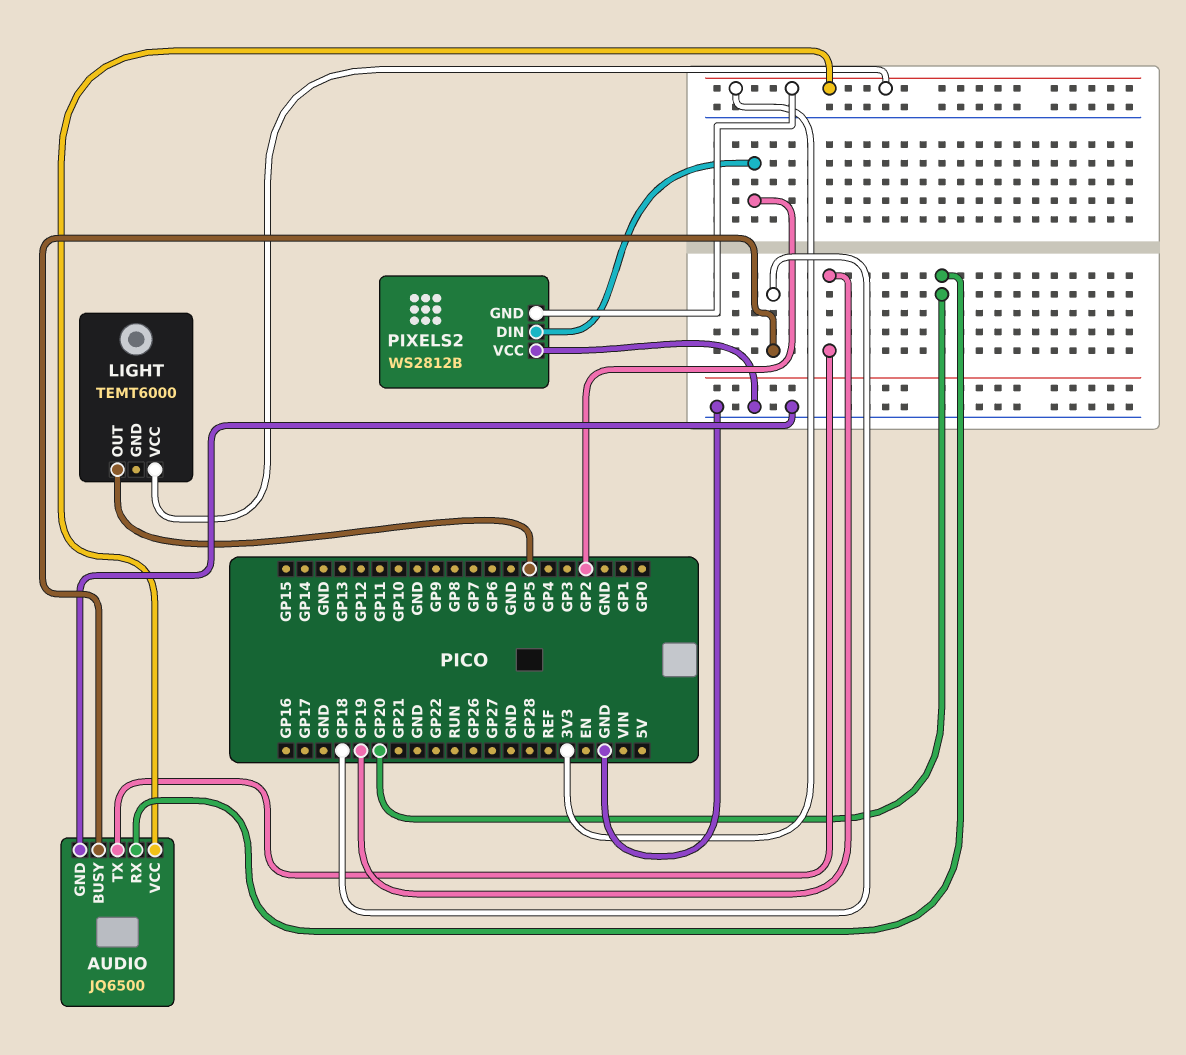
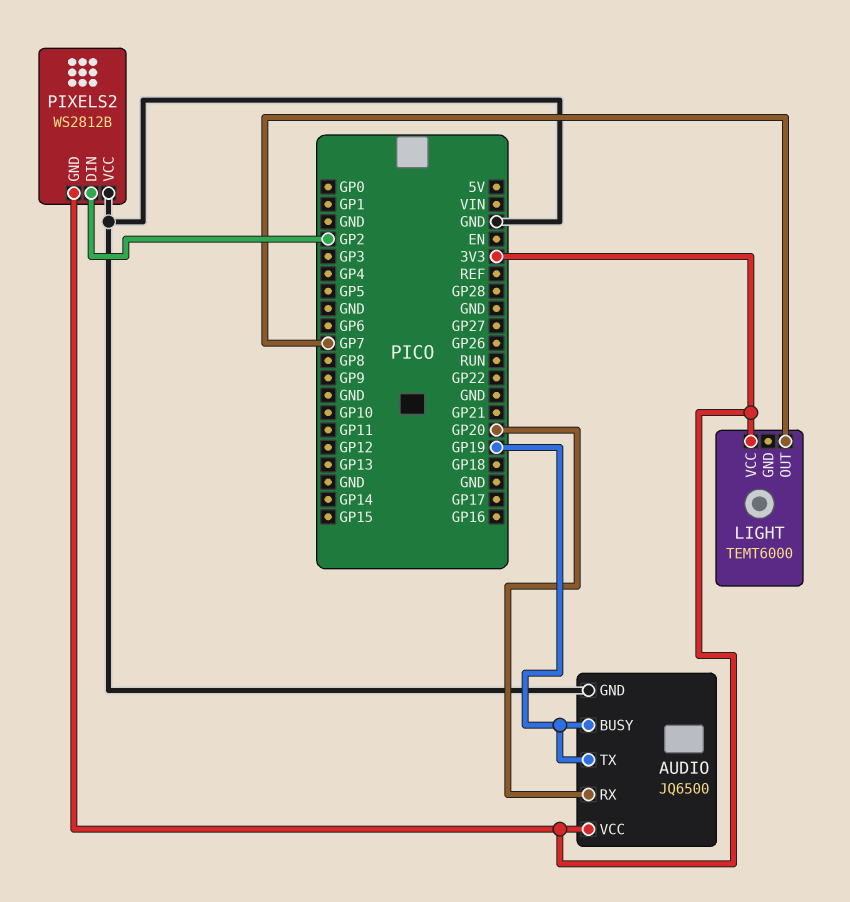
AUDIO pin BUSY: GP18 -> GP19
LIGHT pin OUT: GP5 -> GP7

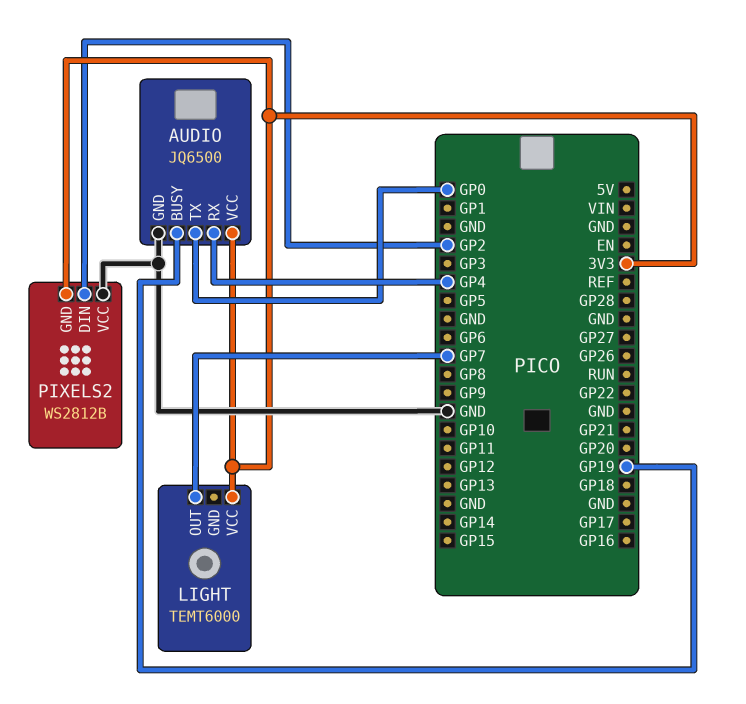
AUDIO pin RX: GP20 -> GP4
AUDIO pin TX: GP19 -> GP0

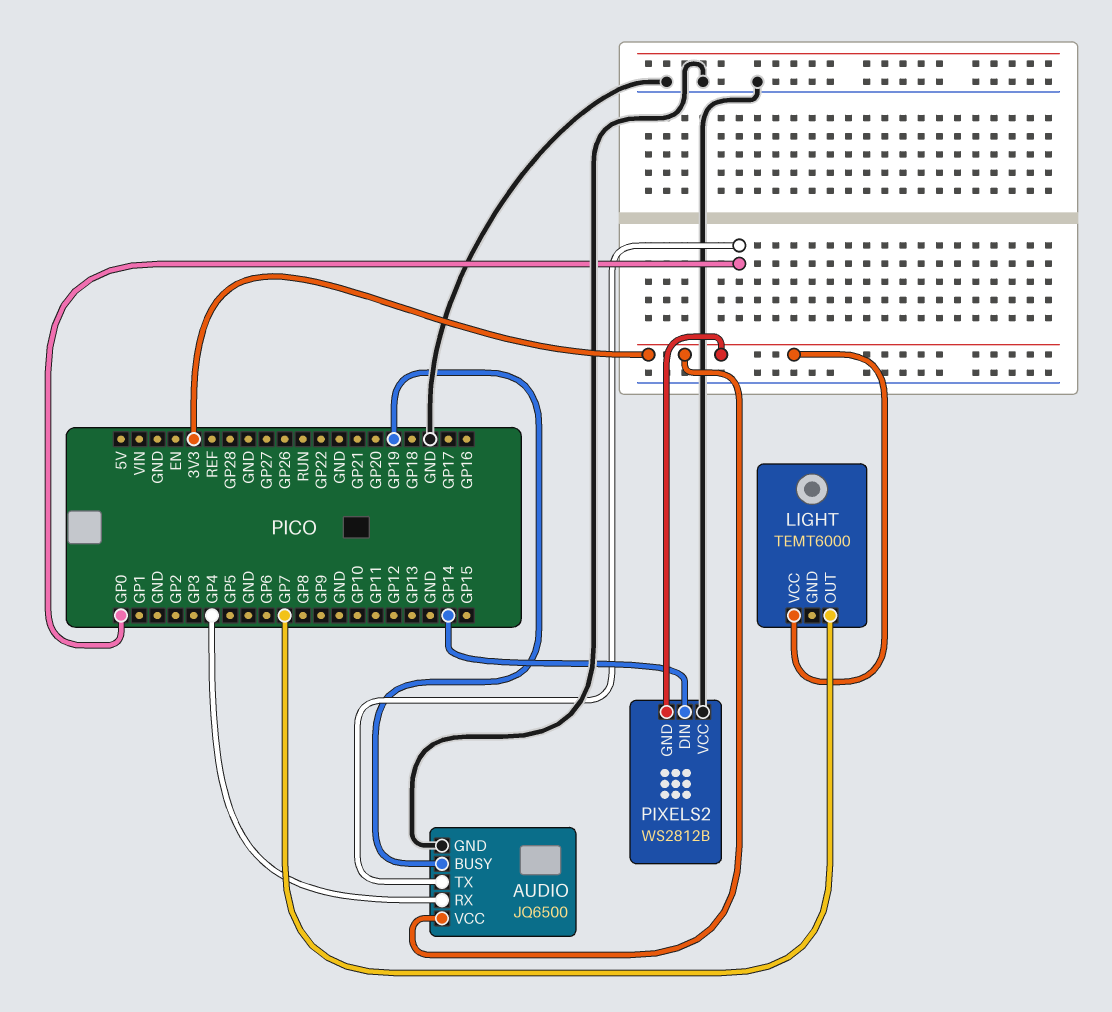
PIXELS2 pin DIN: GP2 -> GP14

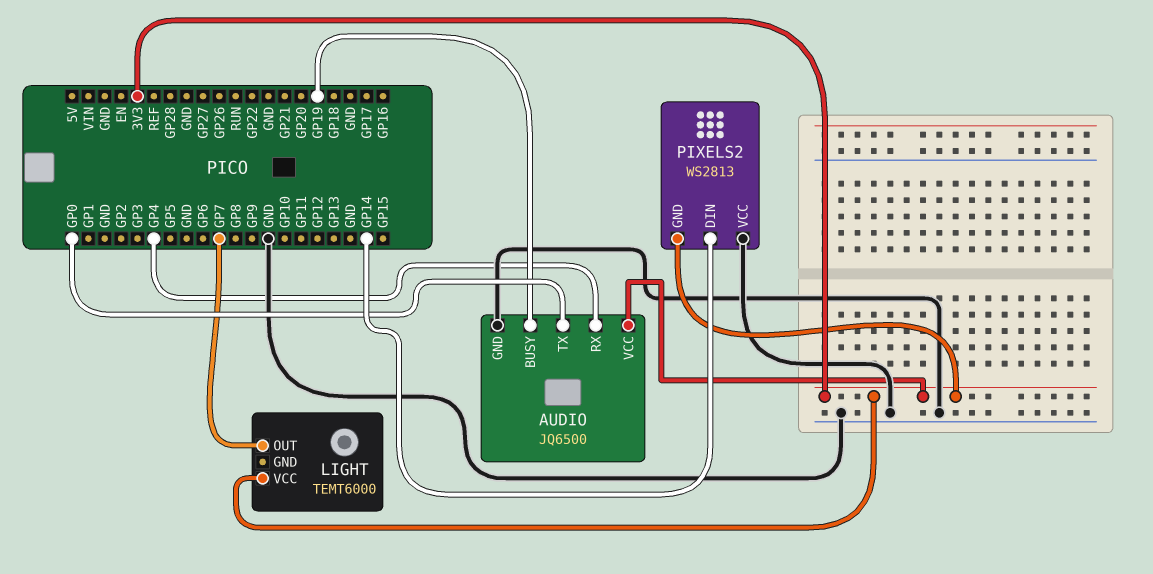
PIXELS2: WS2812B -> WS2813

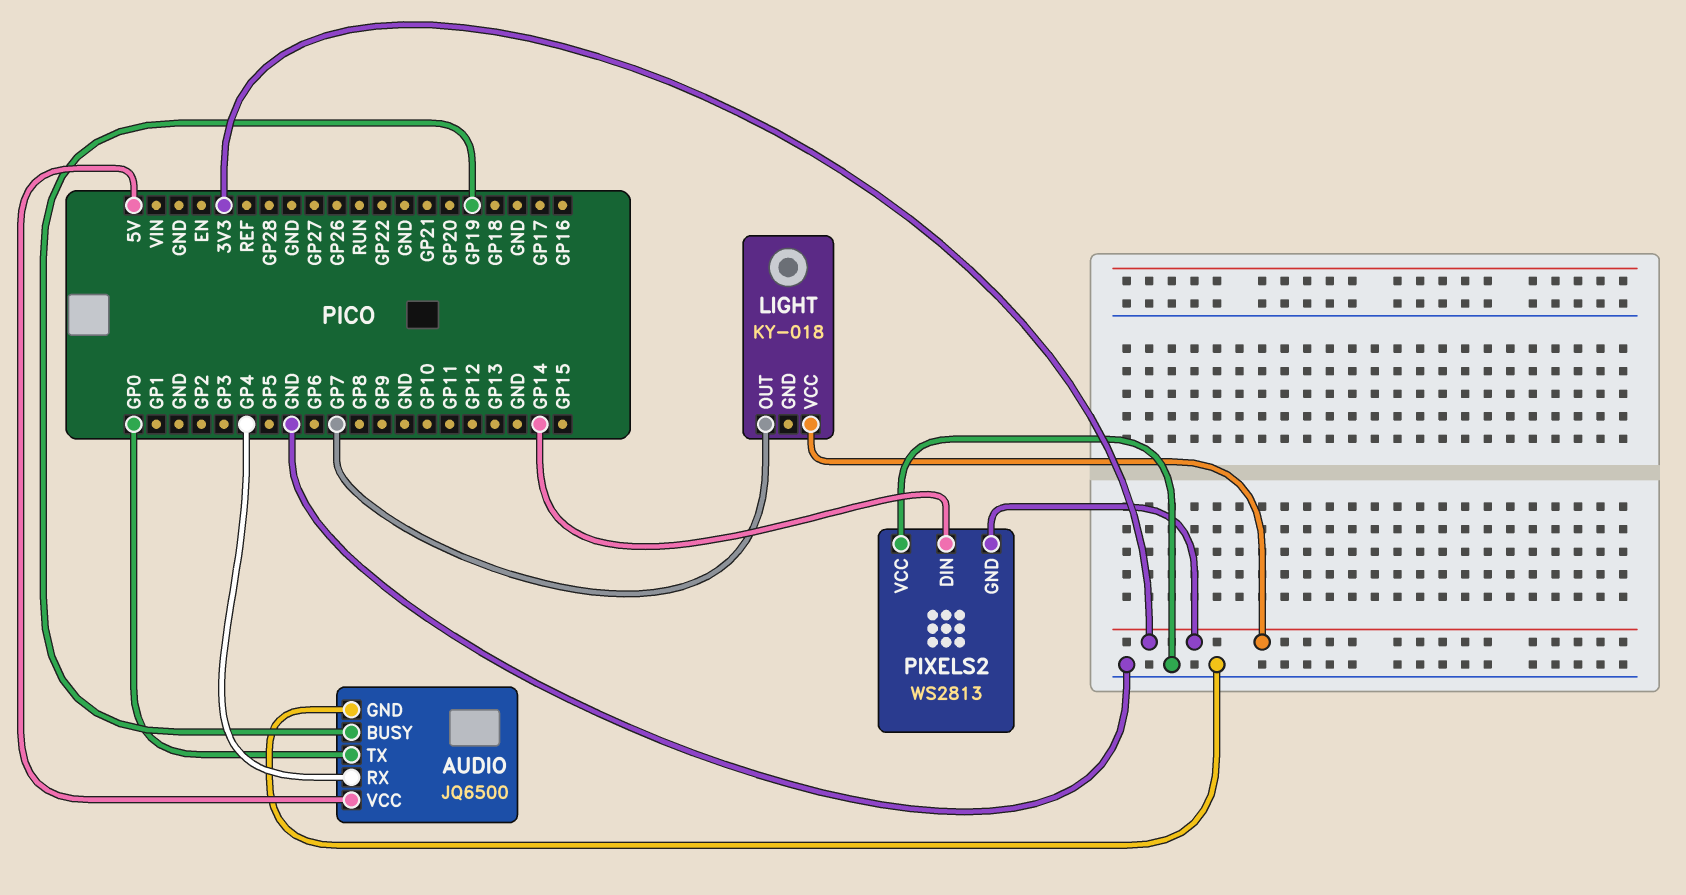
AUDIO pin VCC: 3V3 -> 5V
LIGHT: TEMT6000 -> KY-018

